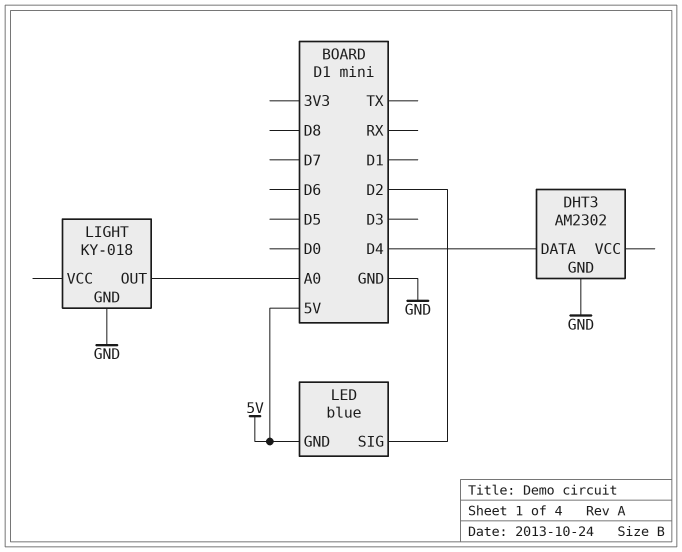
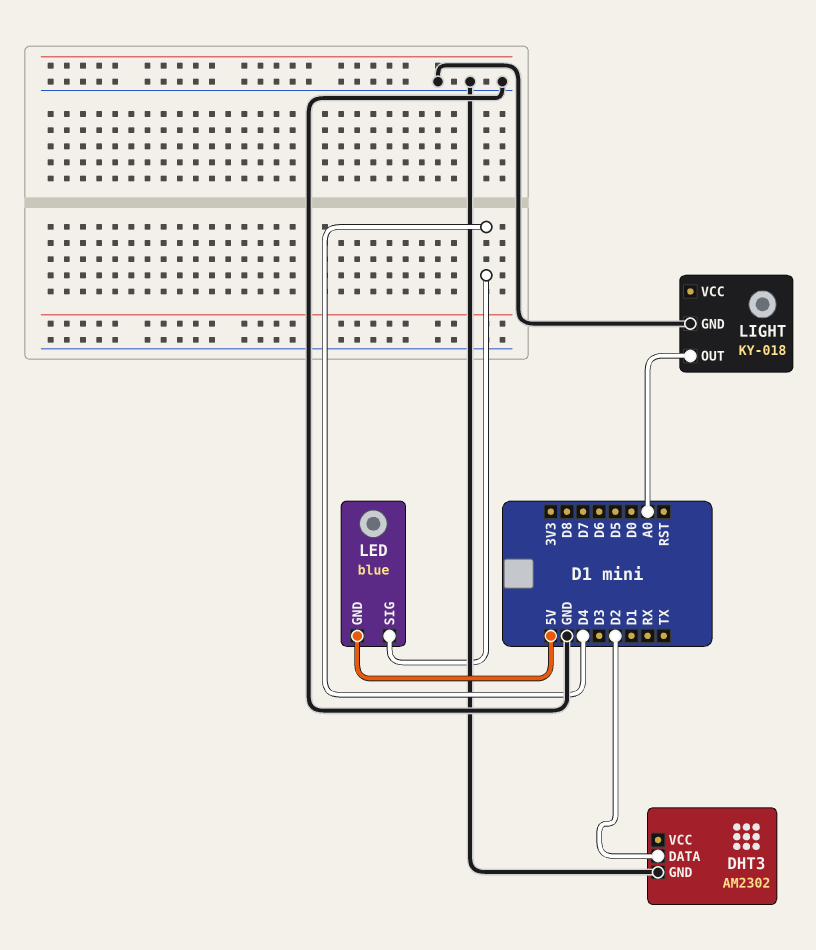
DHT3 pin DATA: D4 -> D2
LED pin SIG: D2 -> D4

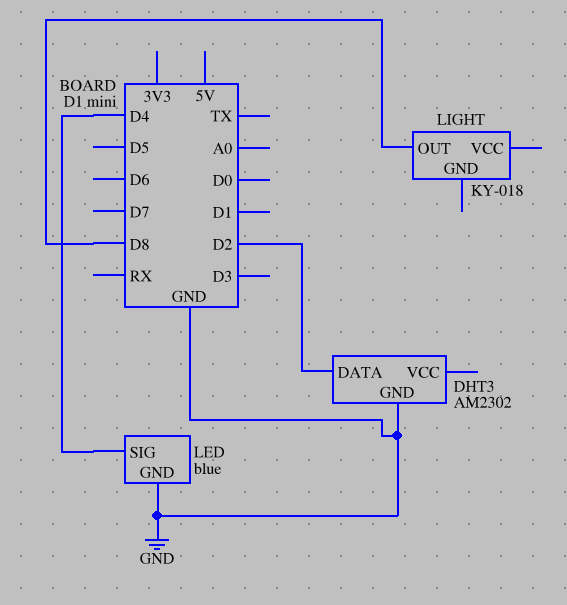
LED pin GND: 5V -> GND
LIGHT pin GND: GND -> none
LIGHT pin OUT: A0 -> D8

